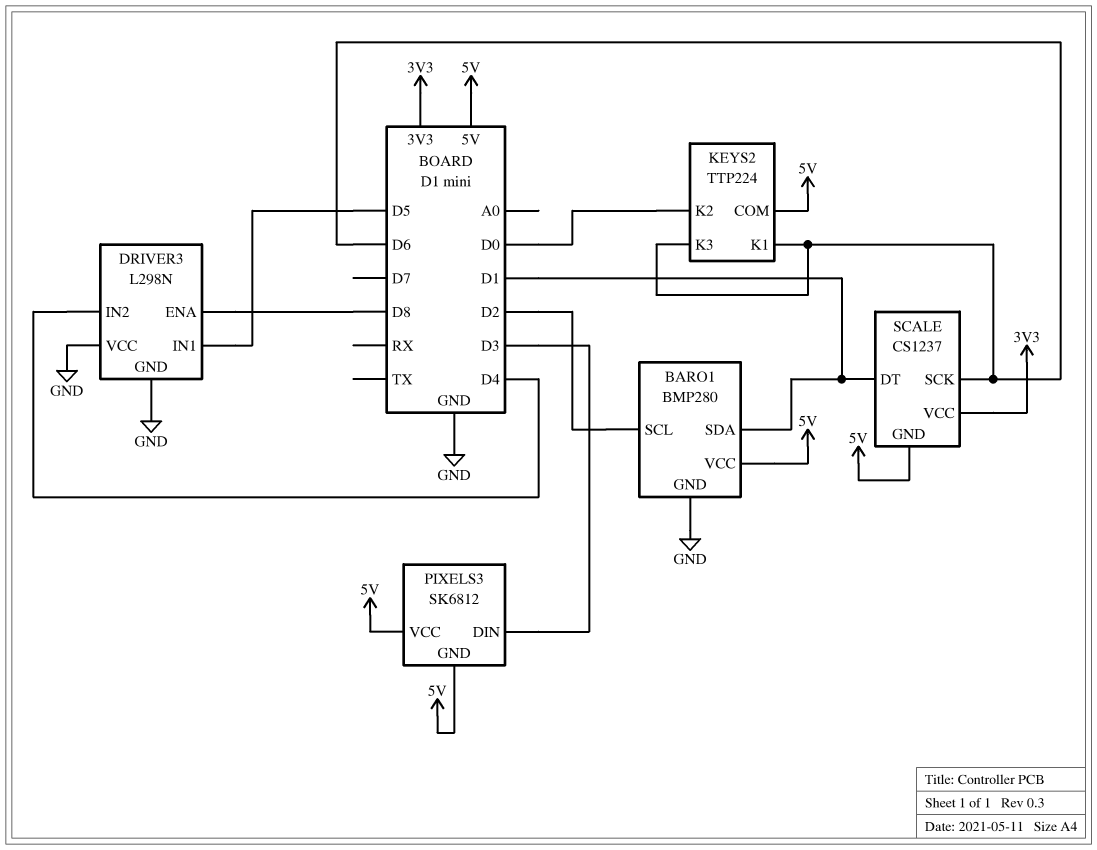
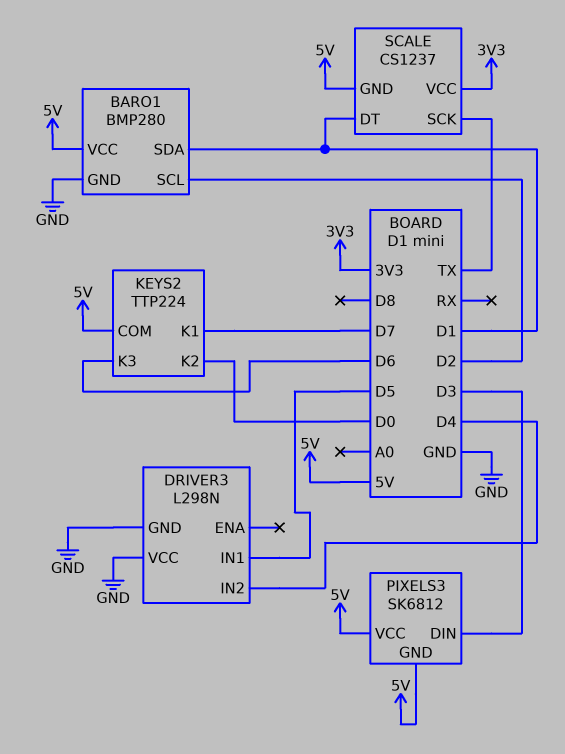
DRIVER3 pin ENA: D8 -> none
KEYS2 pin K1: D6 -> D7
SCALE pin SCK: D6 -> TX

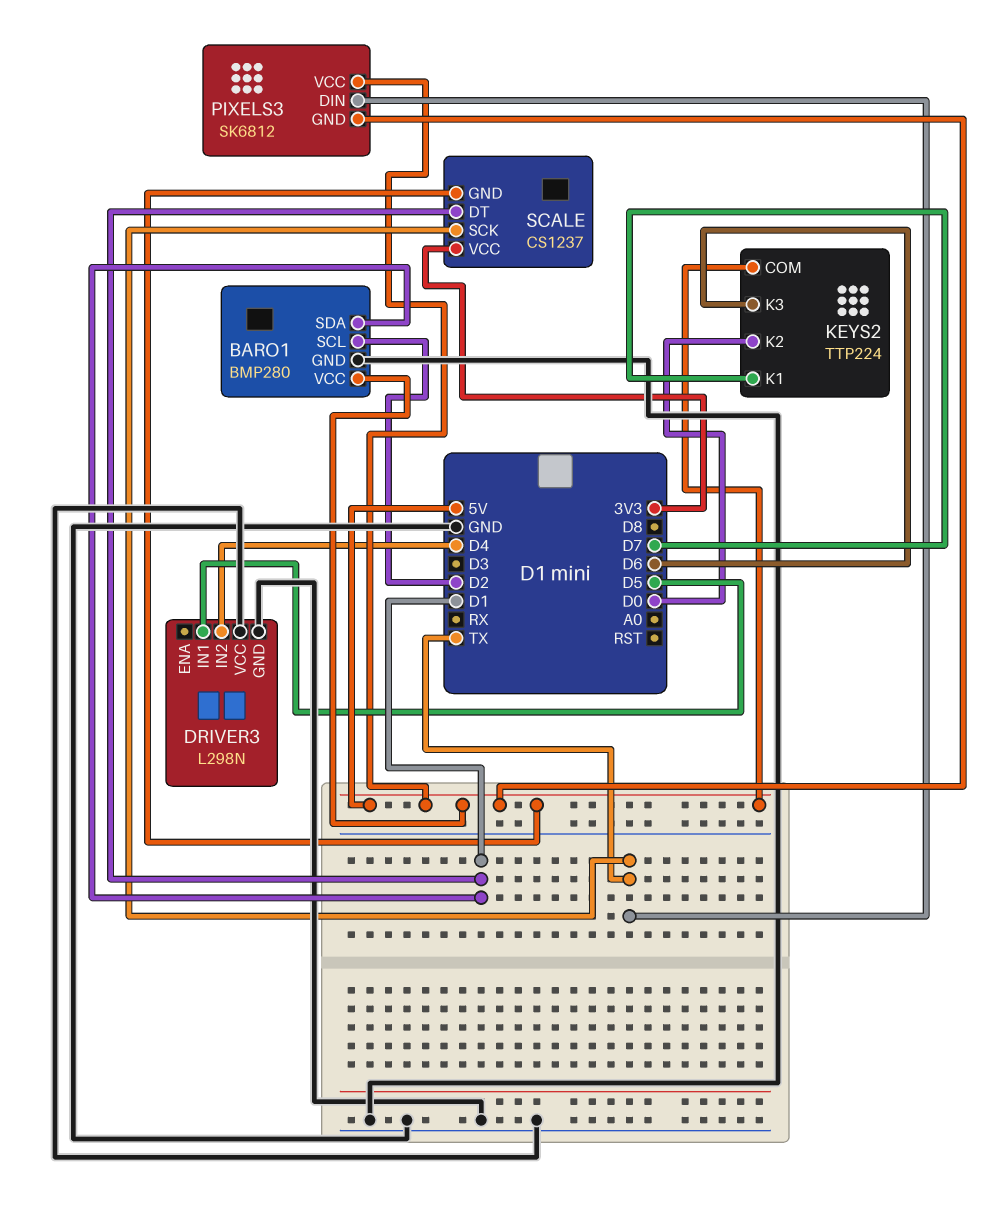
PIXELS3 pin DIN: D3 -> TX

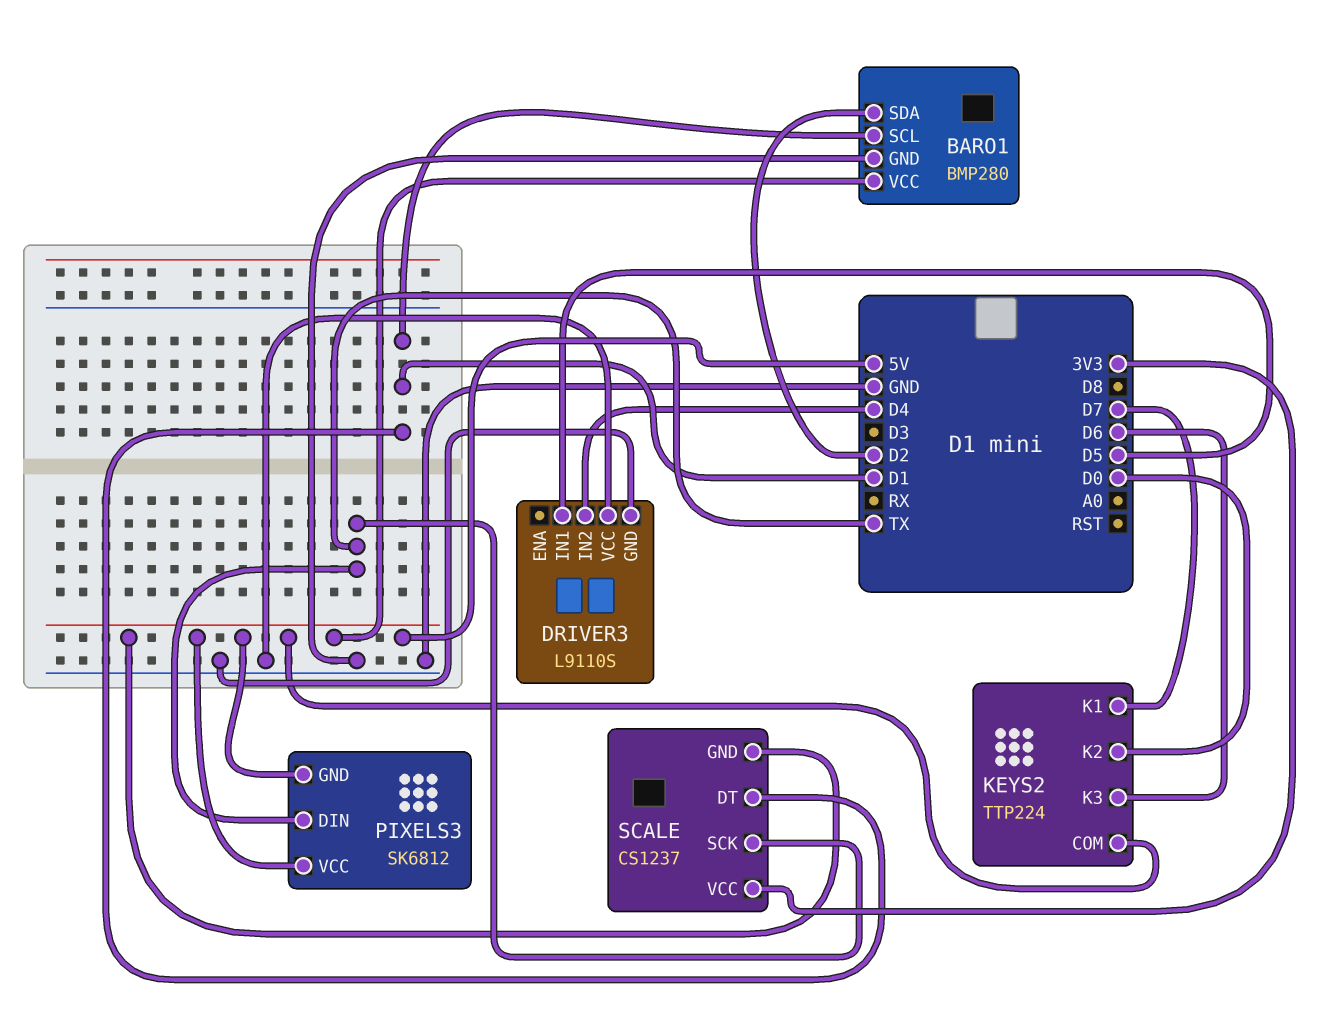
BARO1 pin SCL: D2 -> D1
BARO1 pin SDA: D1 -> D2
DRIVER3: L298N -> L9110S

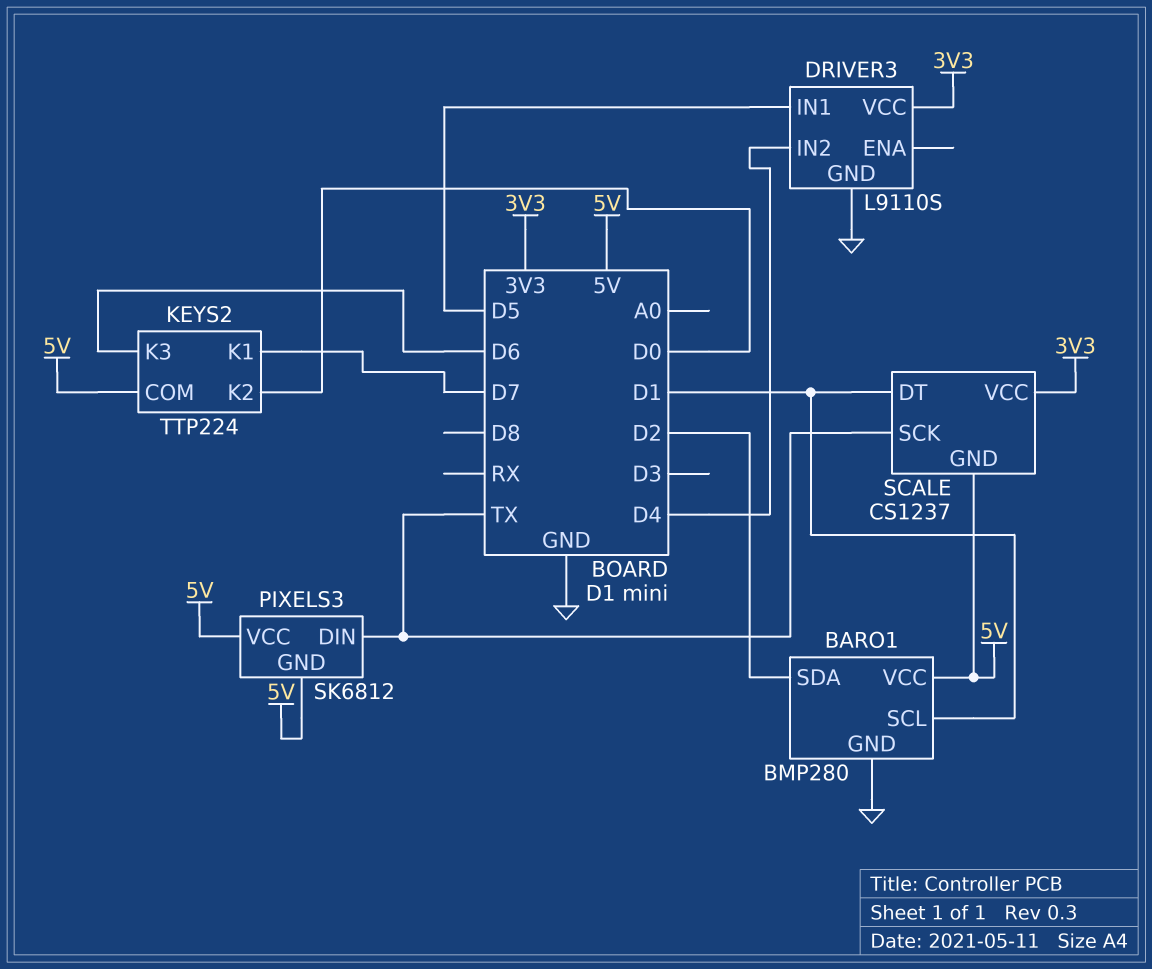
DRIVER3 pin VCC: GND -> 3V3

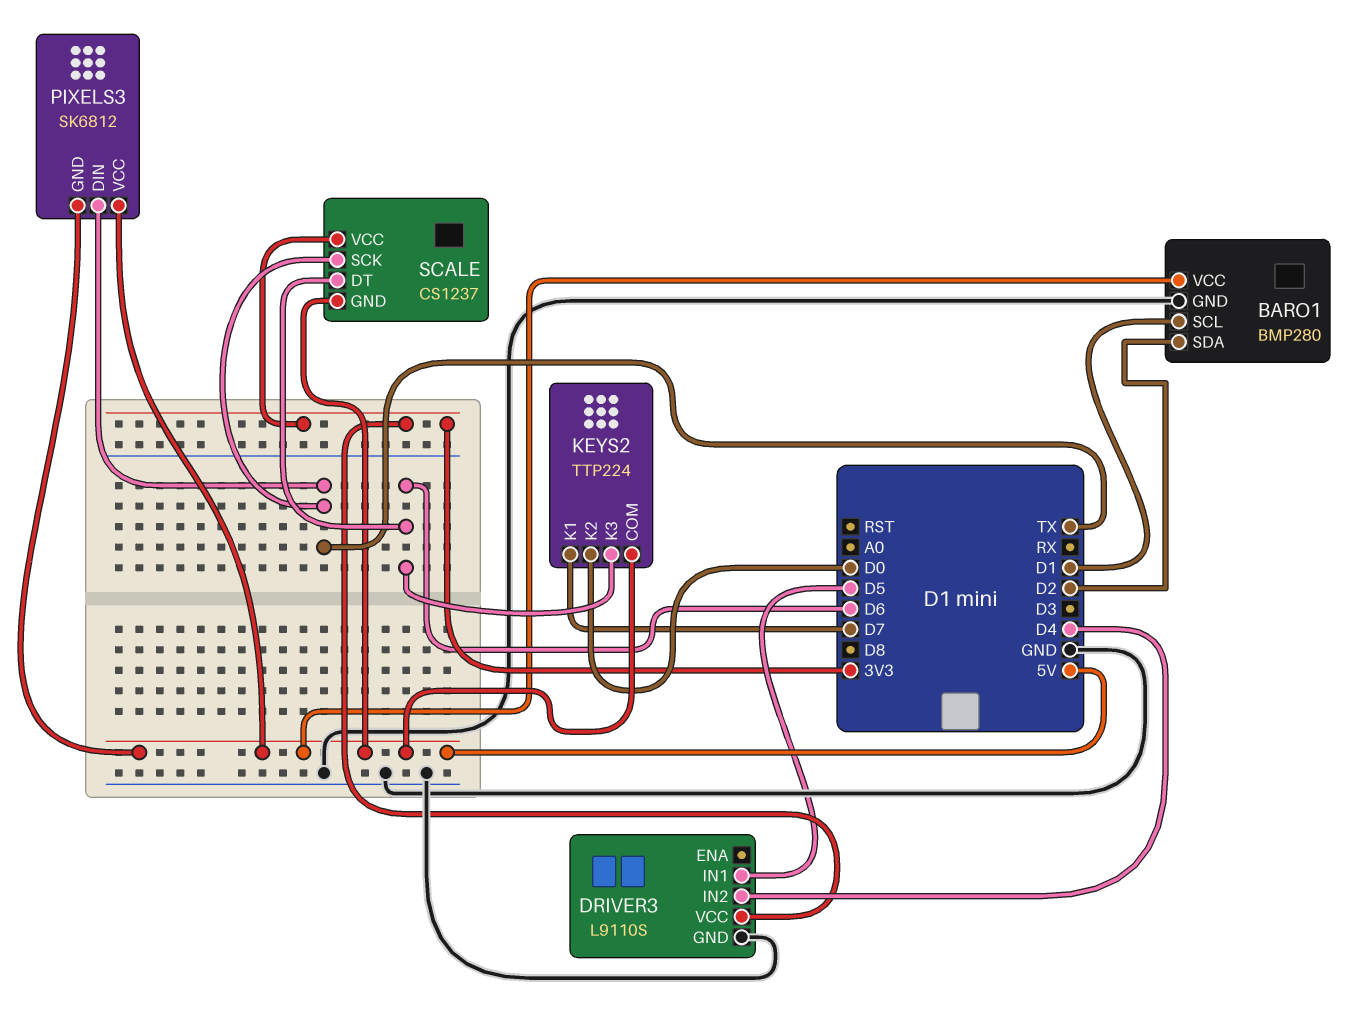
SCALE pin DT: D1 -> D6

